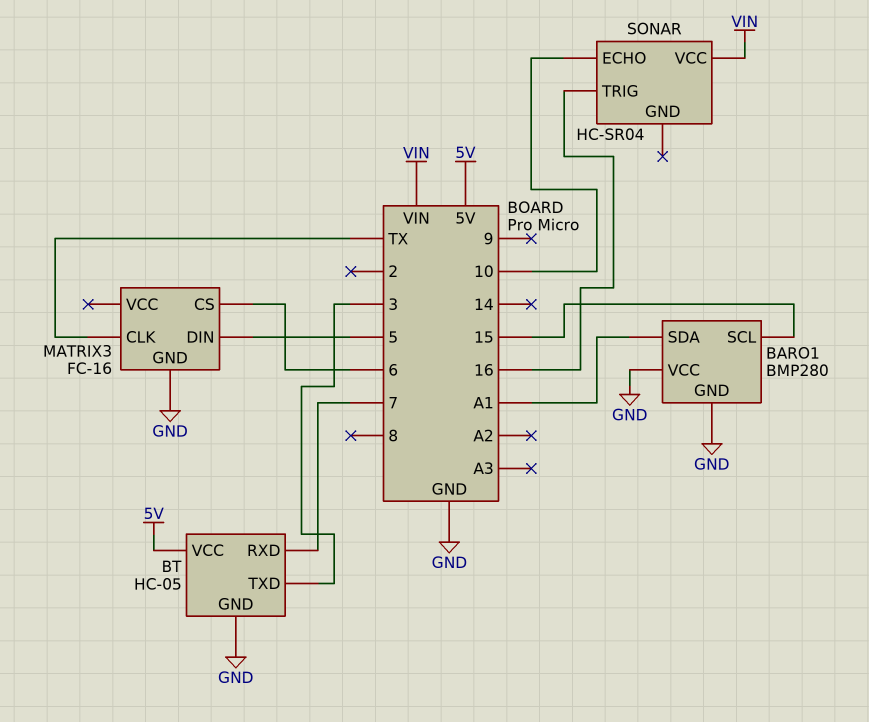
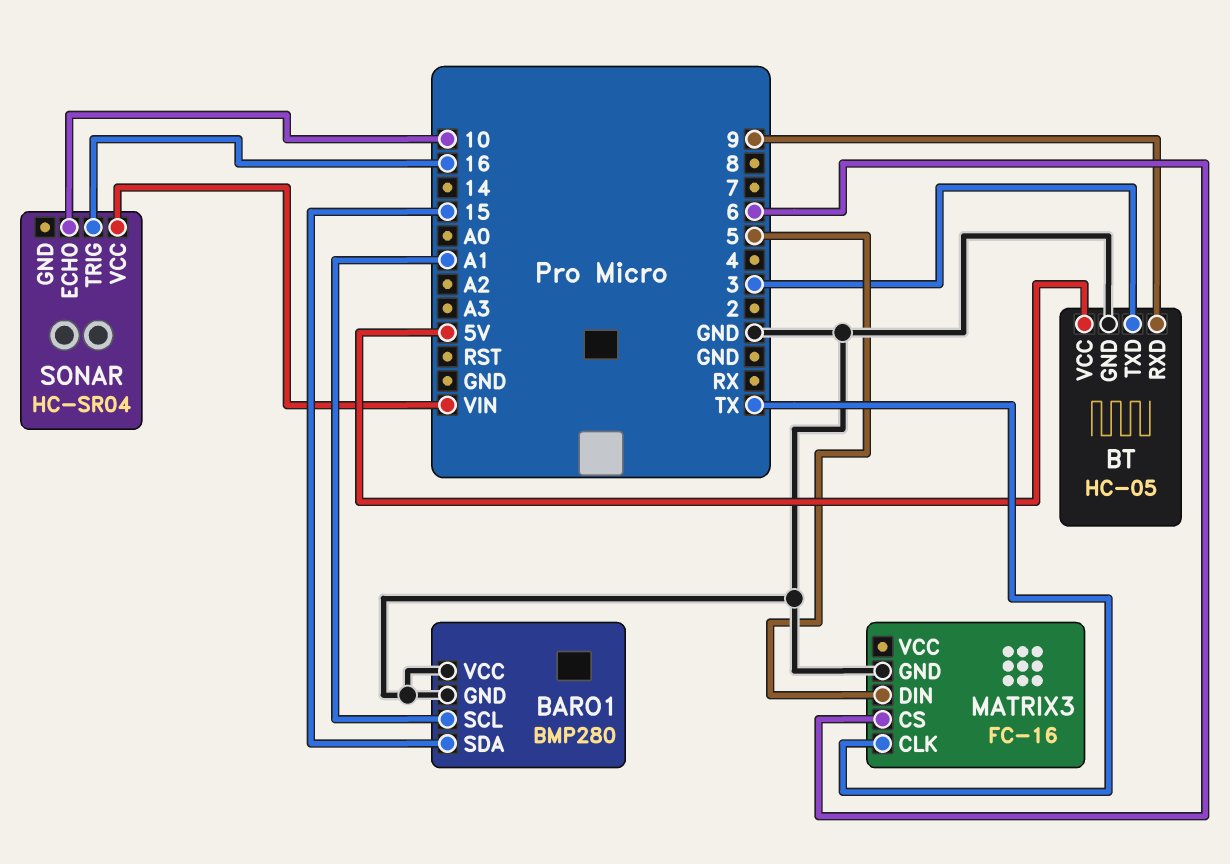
BARO1 pin SCL: 15 -> A1
BARO1 pin SDA: A1 -> 15
BT pin RXD: 7 -> 9

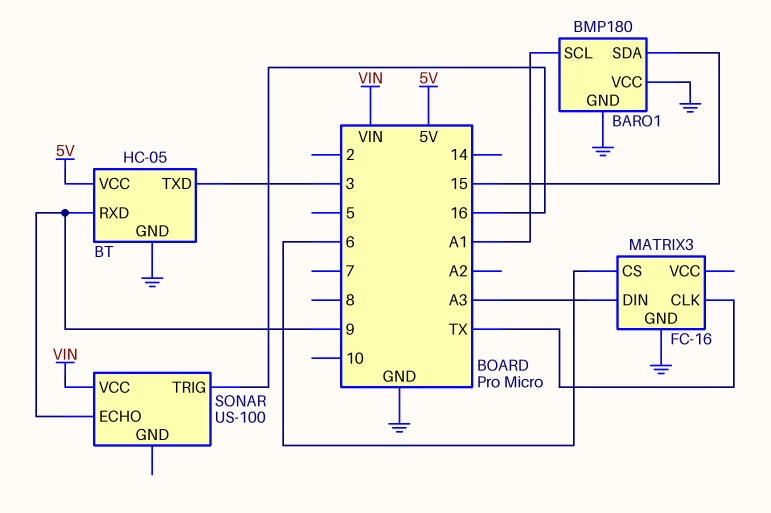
BARO1: BMP280 -> BMP180
MATRIX3 pin DIN: 5 -> A3
SONAR: HC-SR04 -> US-100
SONAR pin ECHO: 10 -> 9

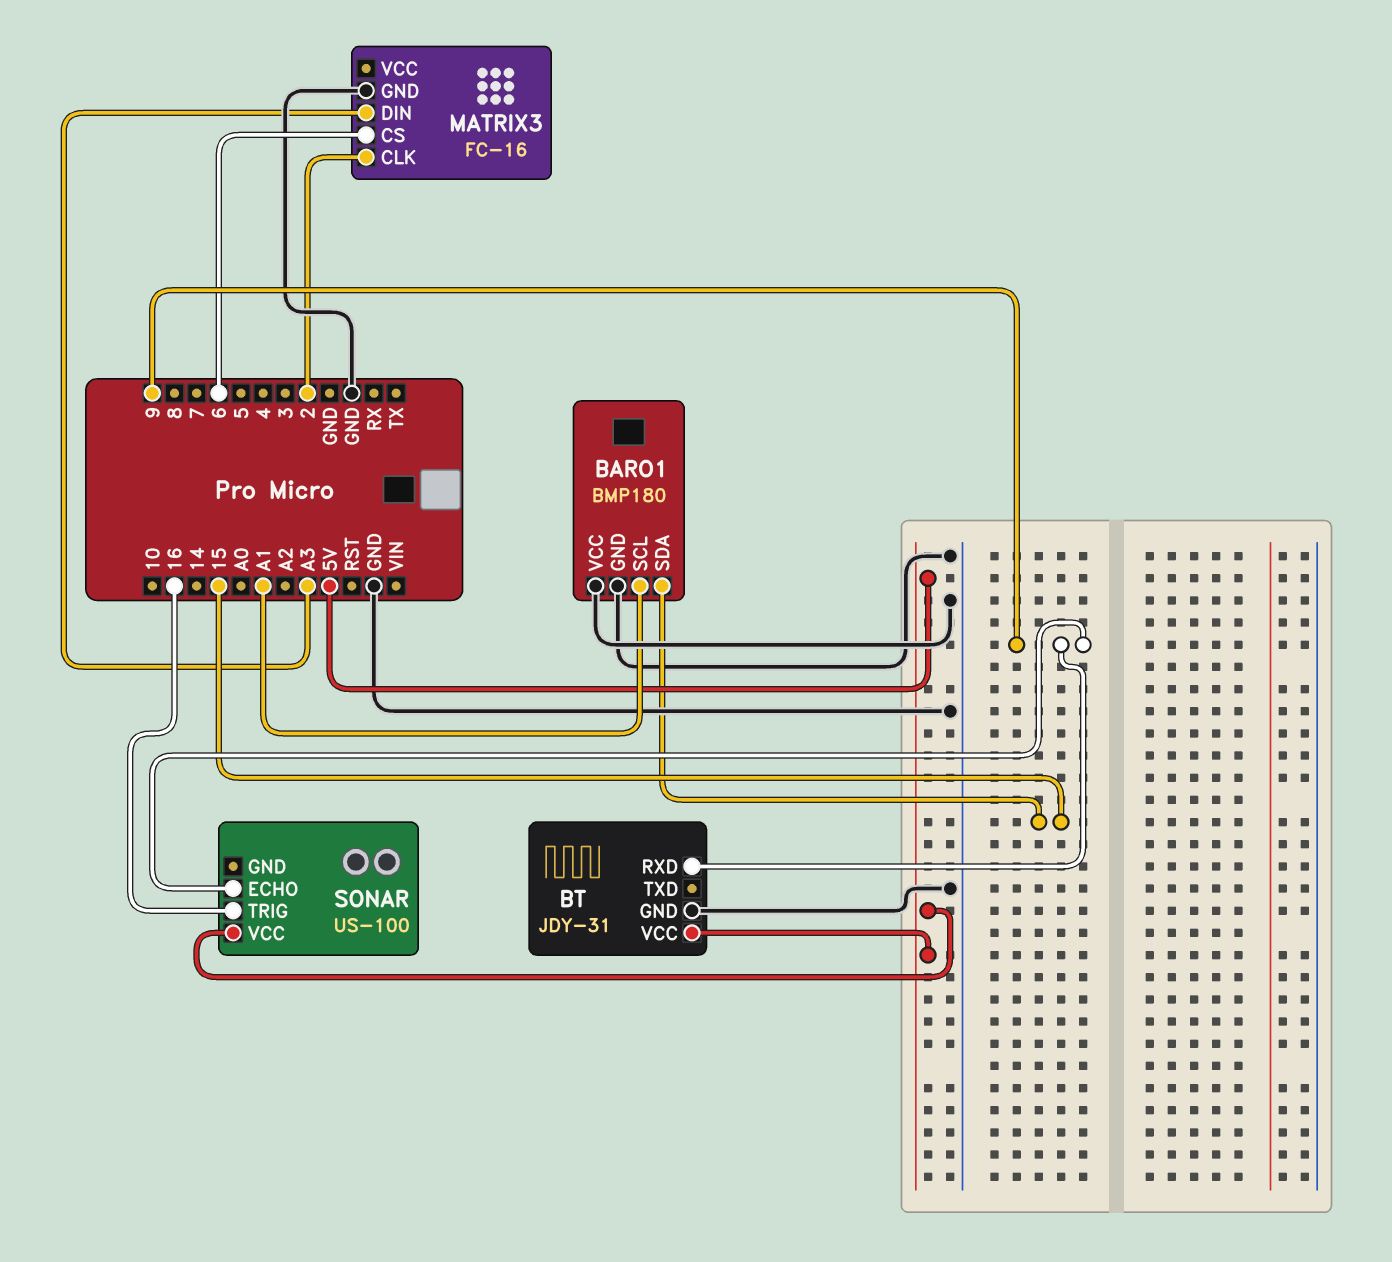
BT: HC-05 -> JDY-31
BT pin TXD: 3 -> none
MATRIX3 pin CLK: TX -> 2
SONAR pin VCC: VIN -> 5V

